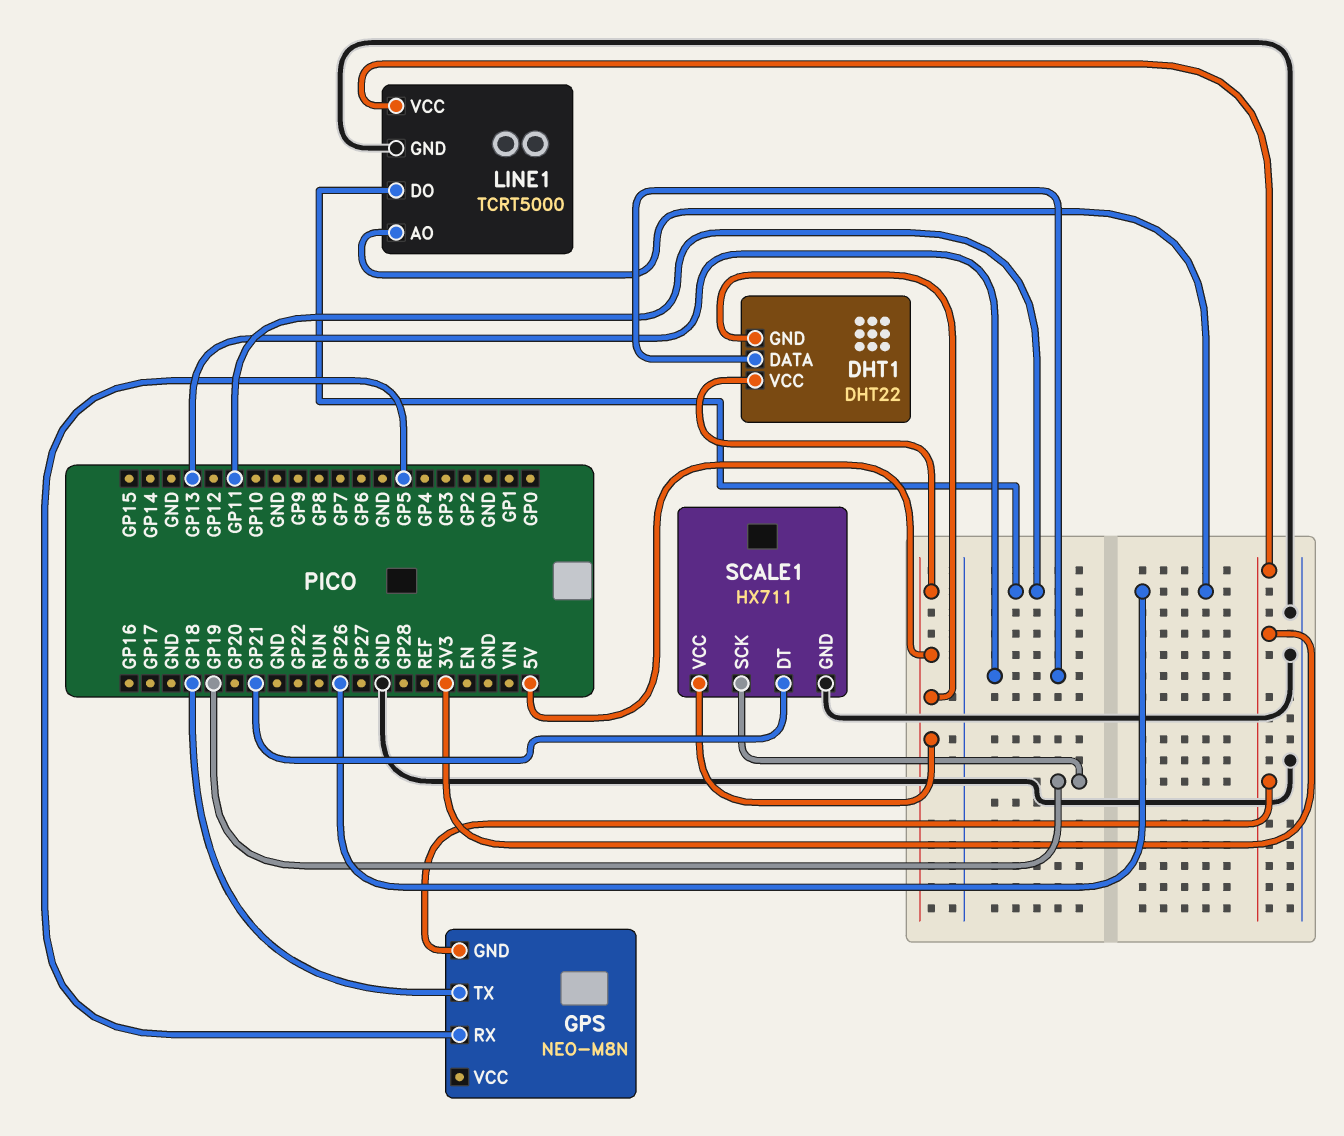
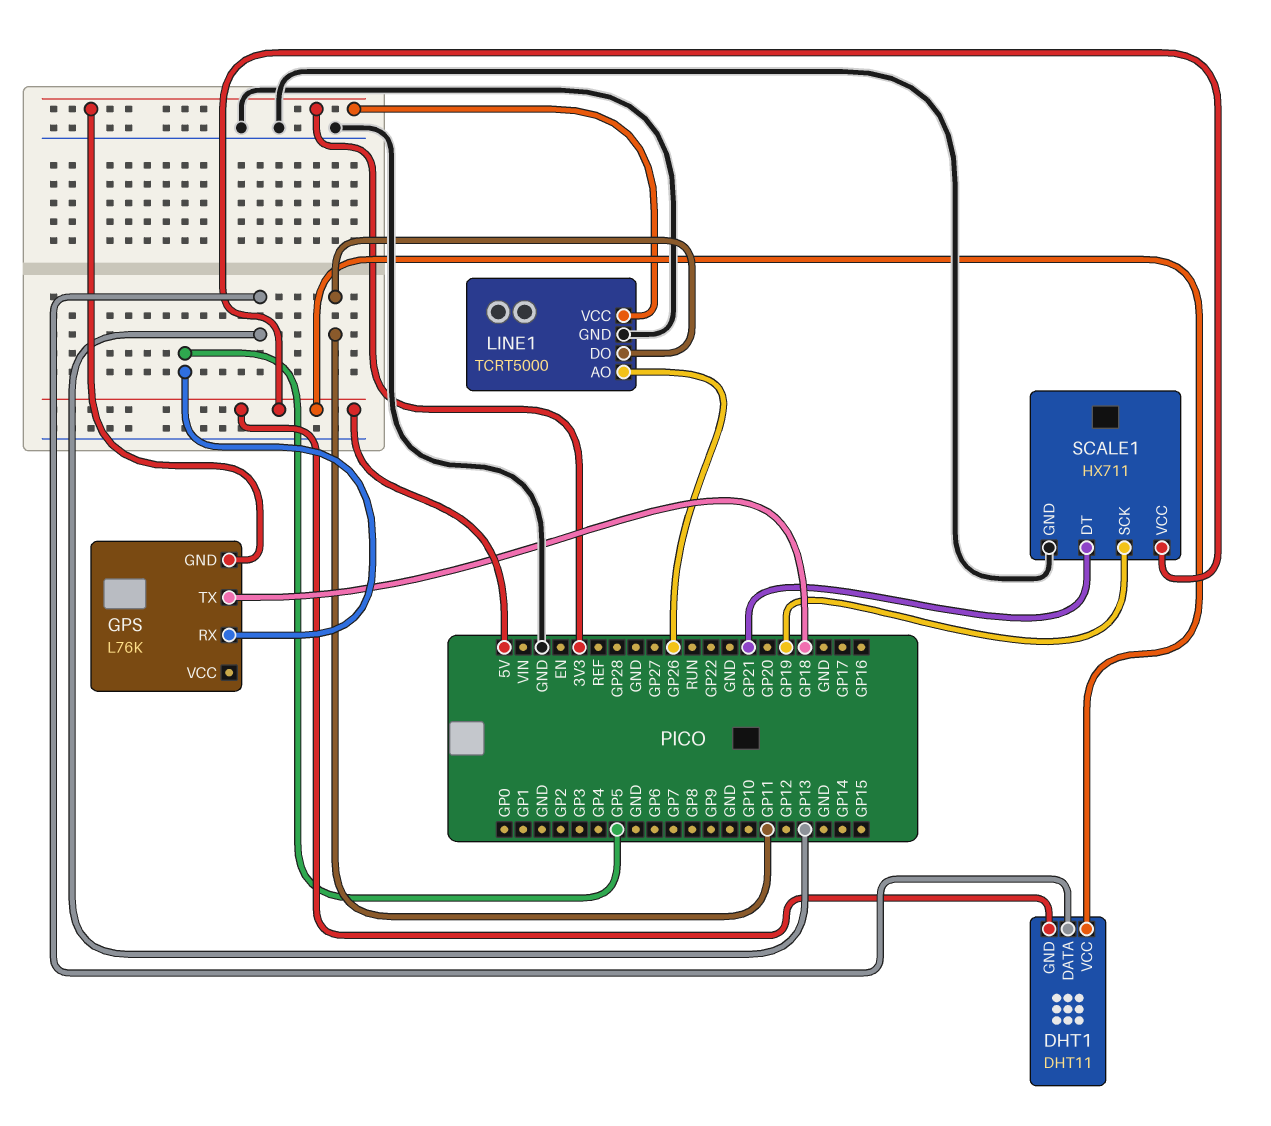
DHT1: DHT22 -> DHT11
GPS: NEO-M8N -> L76K

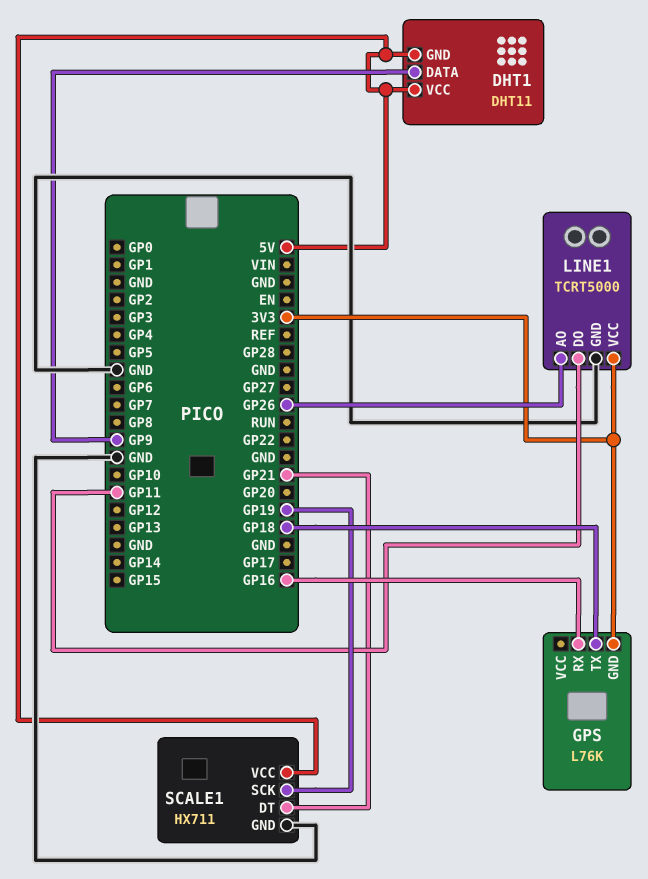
DHT1 pin DATA: GP13 -> GP9
GPS pin RX: GP5 -> GP16

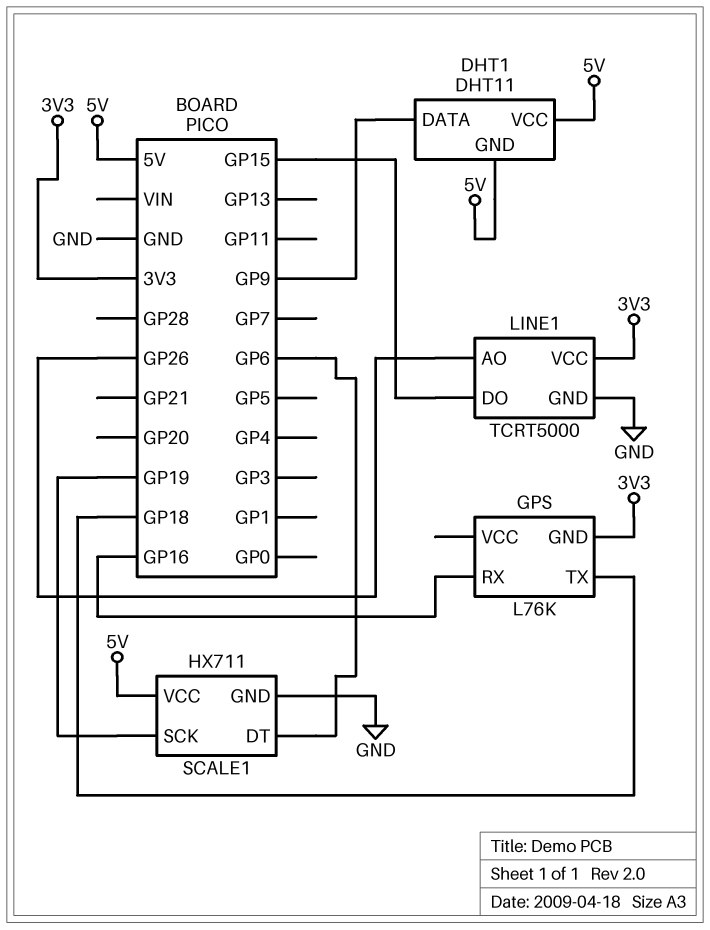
LINE1 pin DO: GP11 -> GP15
SCALE1 pin DT: GP21 -> GP6

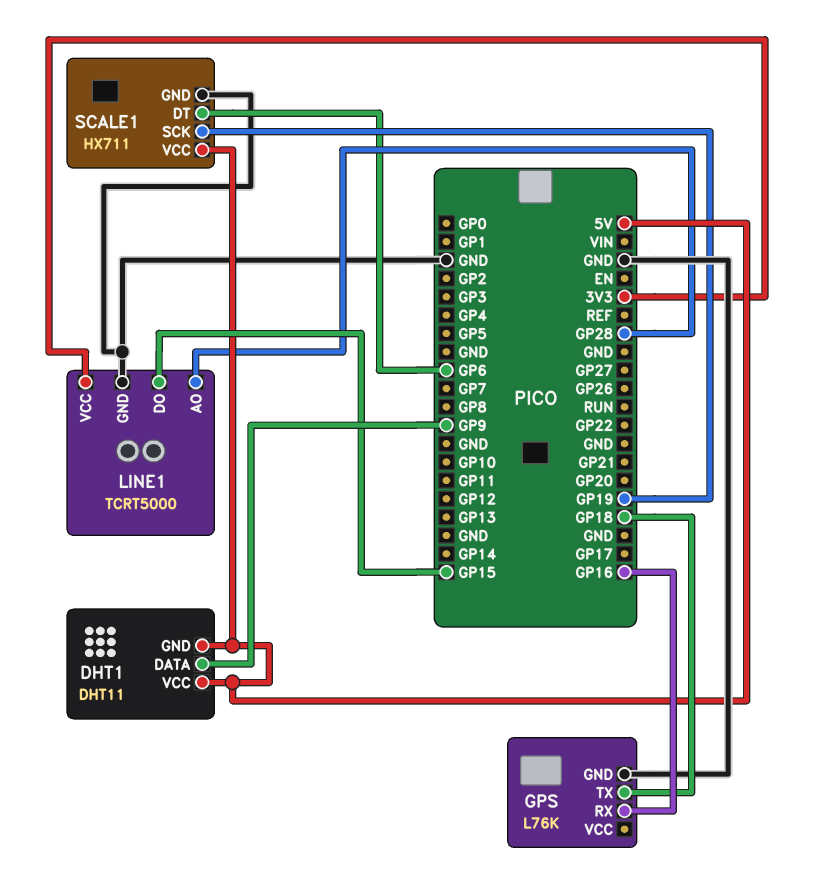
GPS pin GND: 3V3 -> GND
LINE1 pin AO: GP26 -> GP28

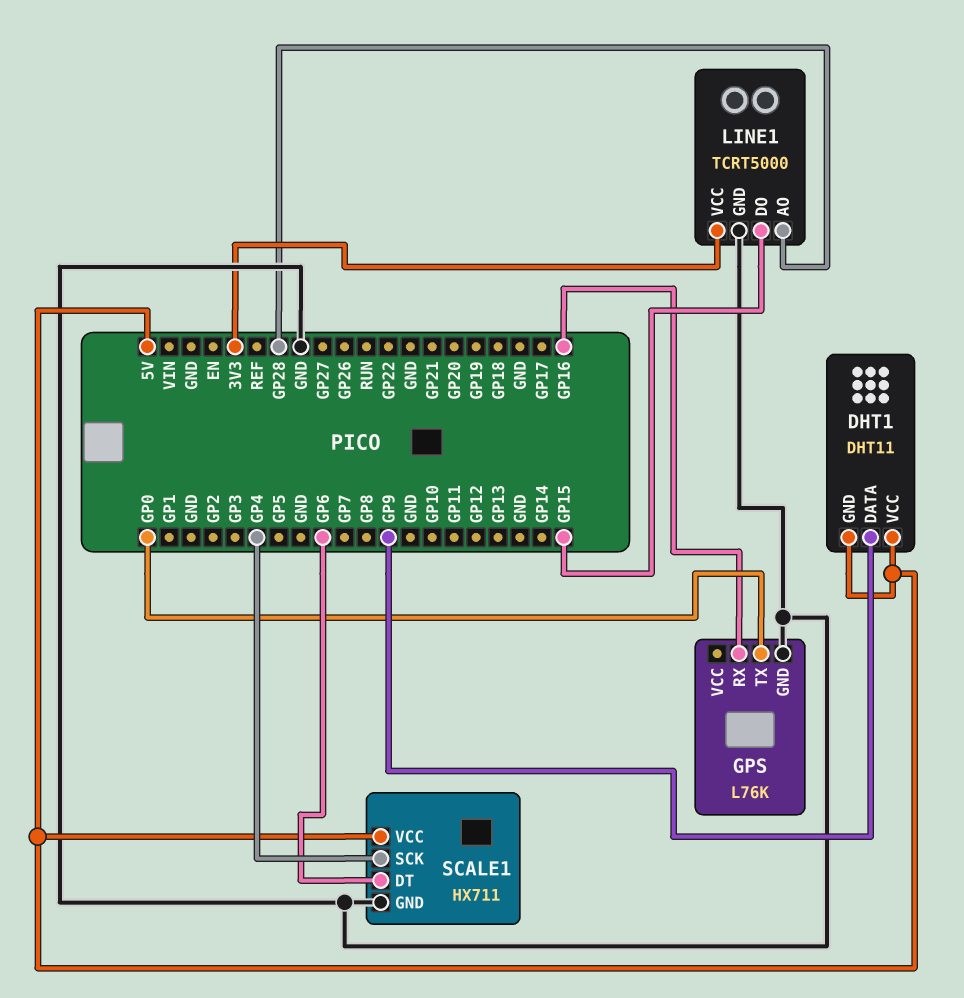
GPS pin TX: GP18 -> GP0
SCALE1 pin SCK: GP19 -> GP4

